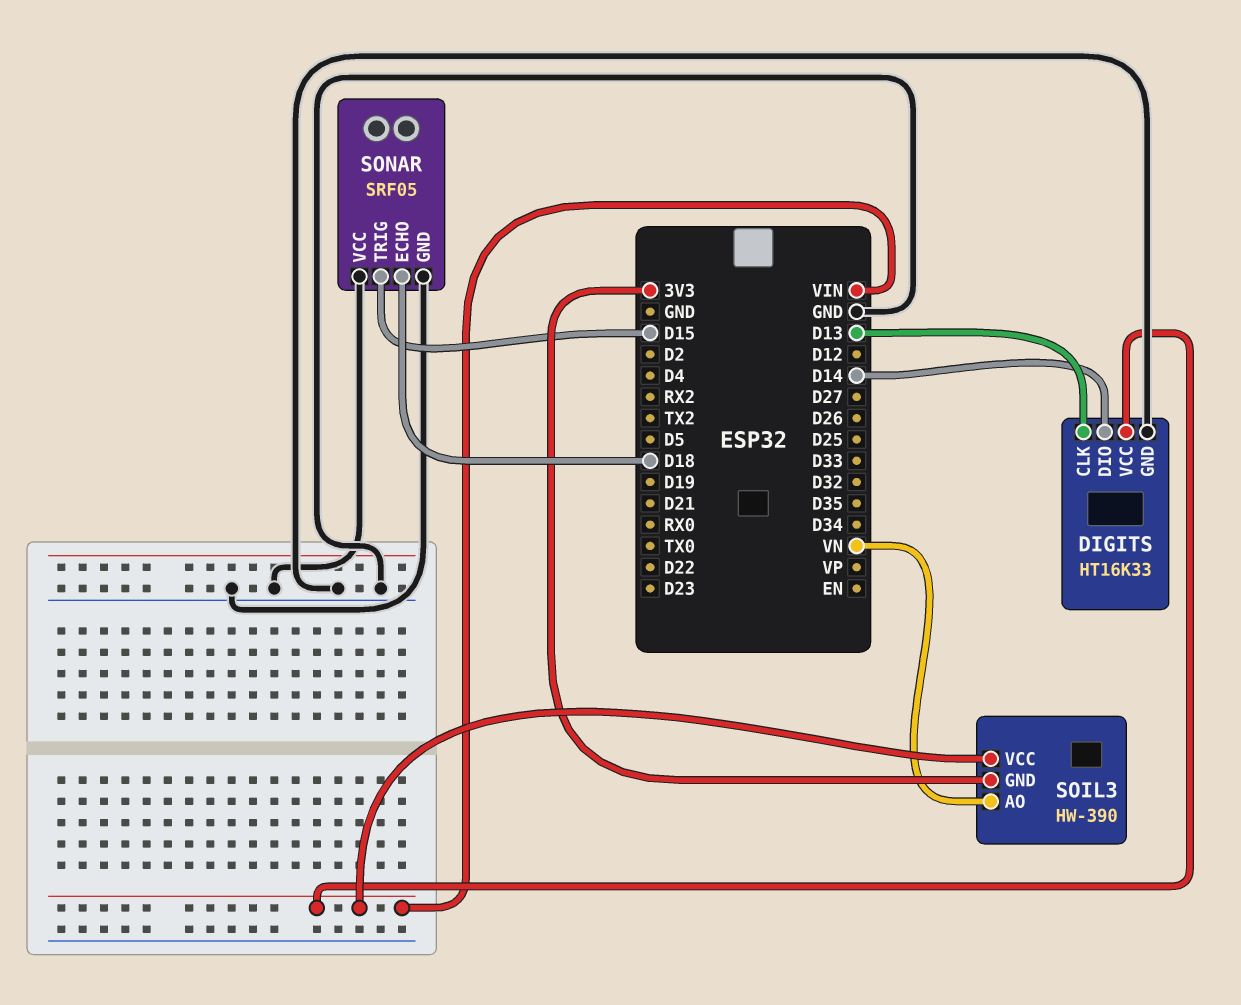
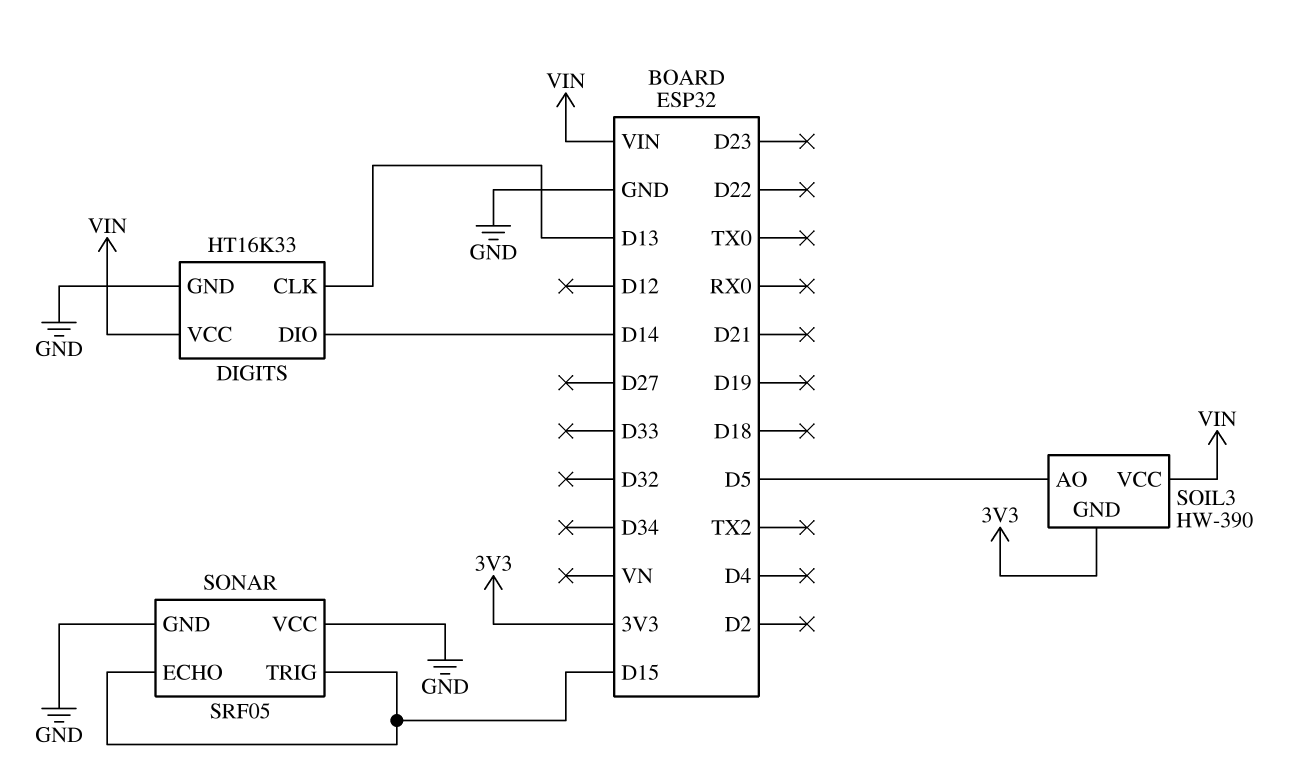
SOIL3 pin AO: VN -> D5
SONAR pin ECHO: D18 -> D15

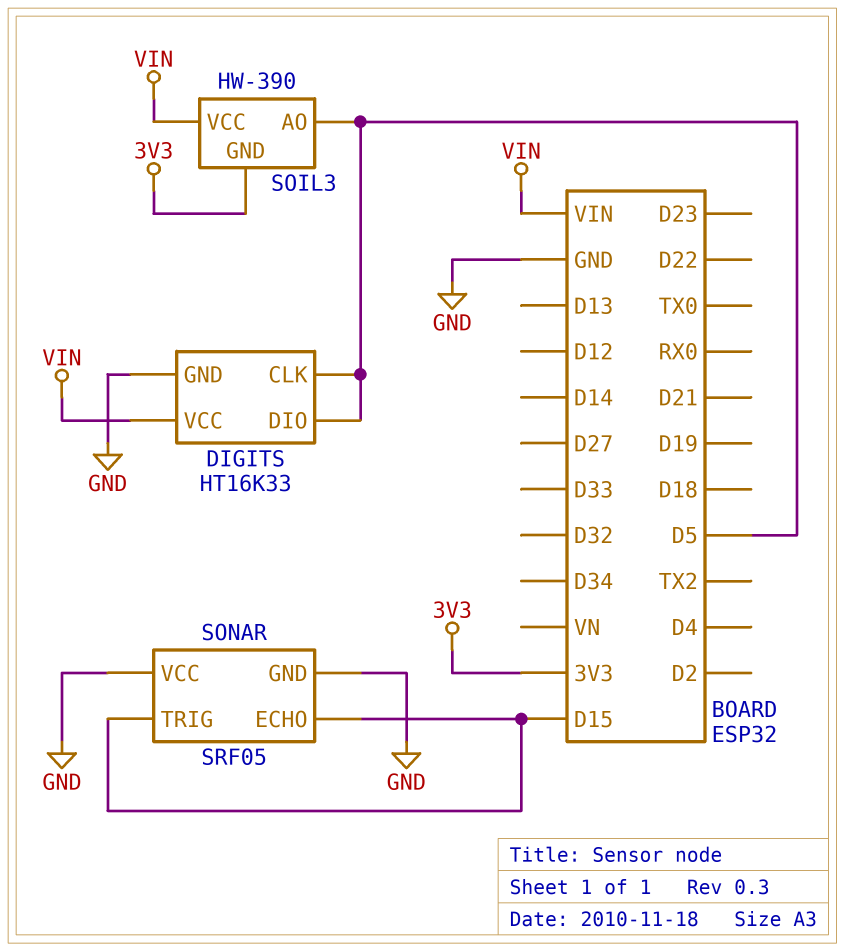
DIGITS pin CLK: D13 -> D5
DIGITS pin DIO: D14 -> D5

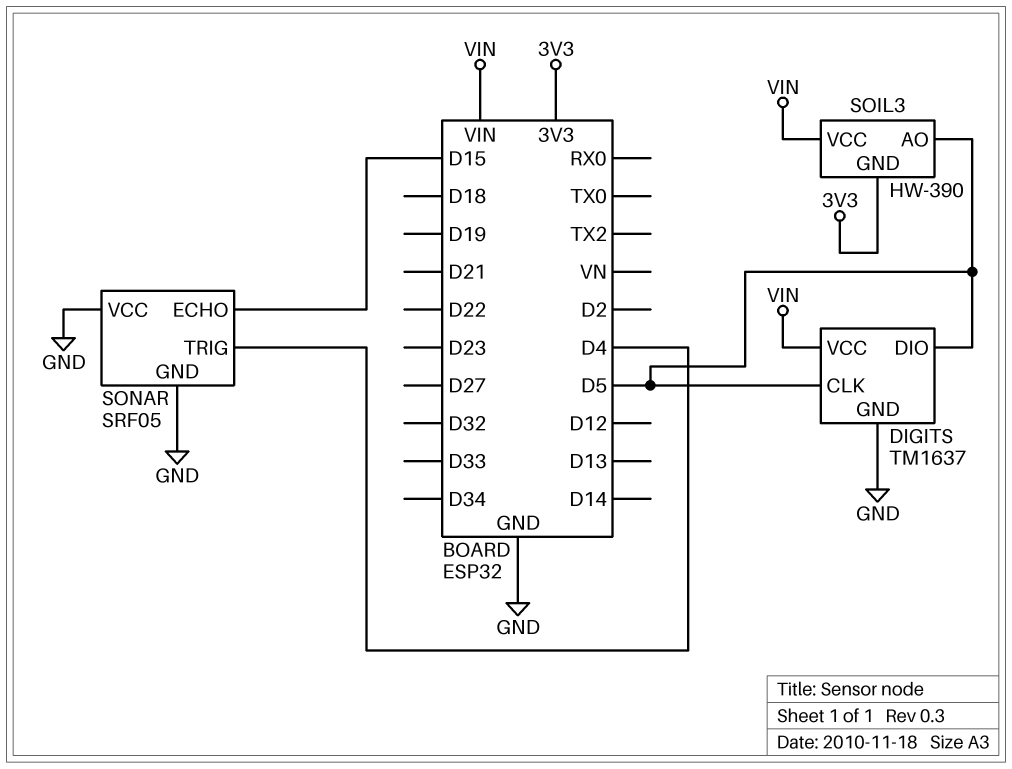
DIGITS: HT16K33 -> TM1637
SONAR pin TRIG: D15 -> D4

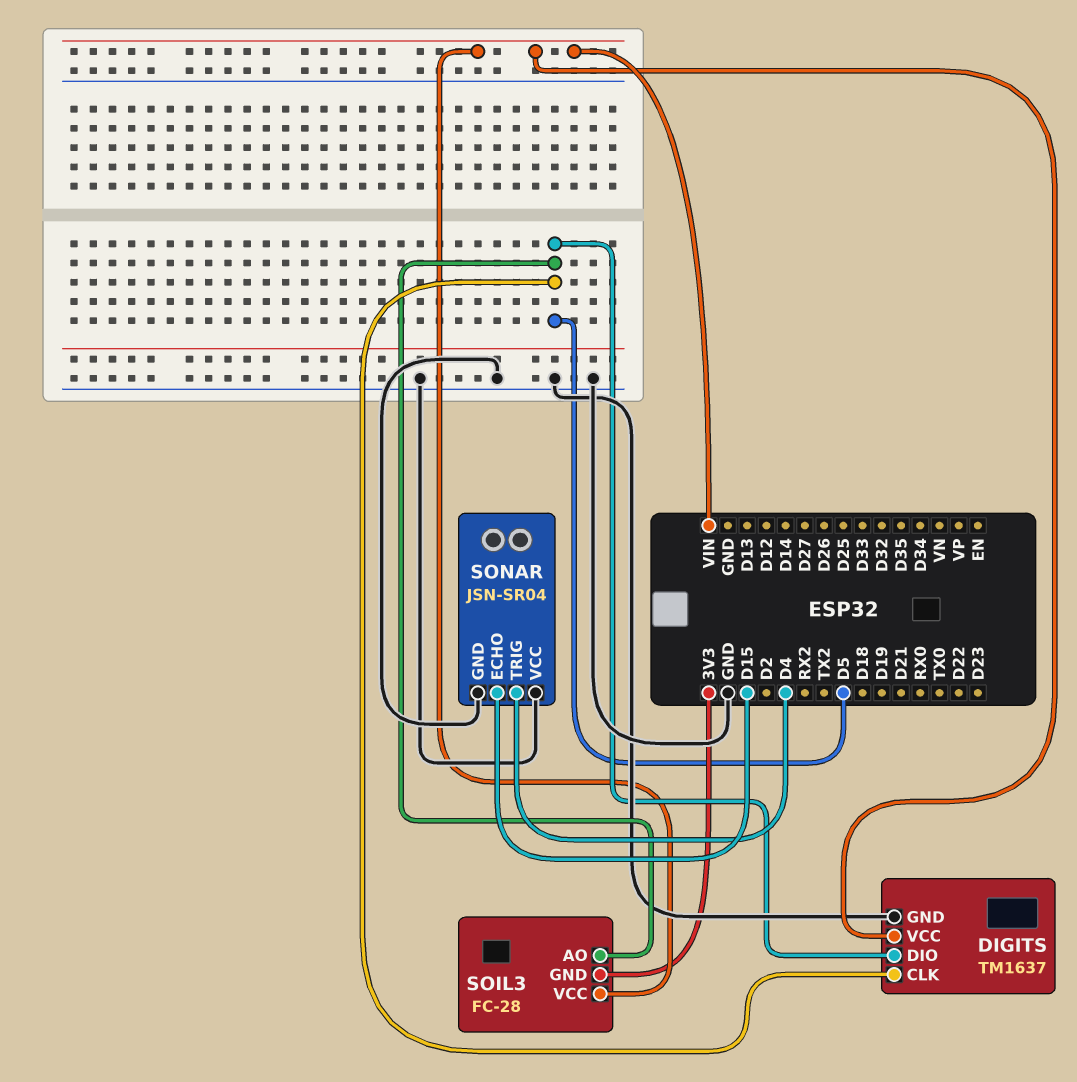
SOIL3: HW-390 -> FC-28
SONAR: SRF05 -> JSN-SR04

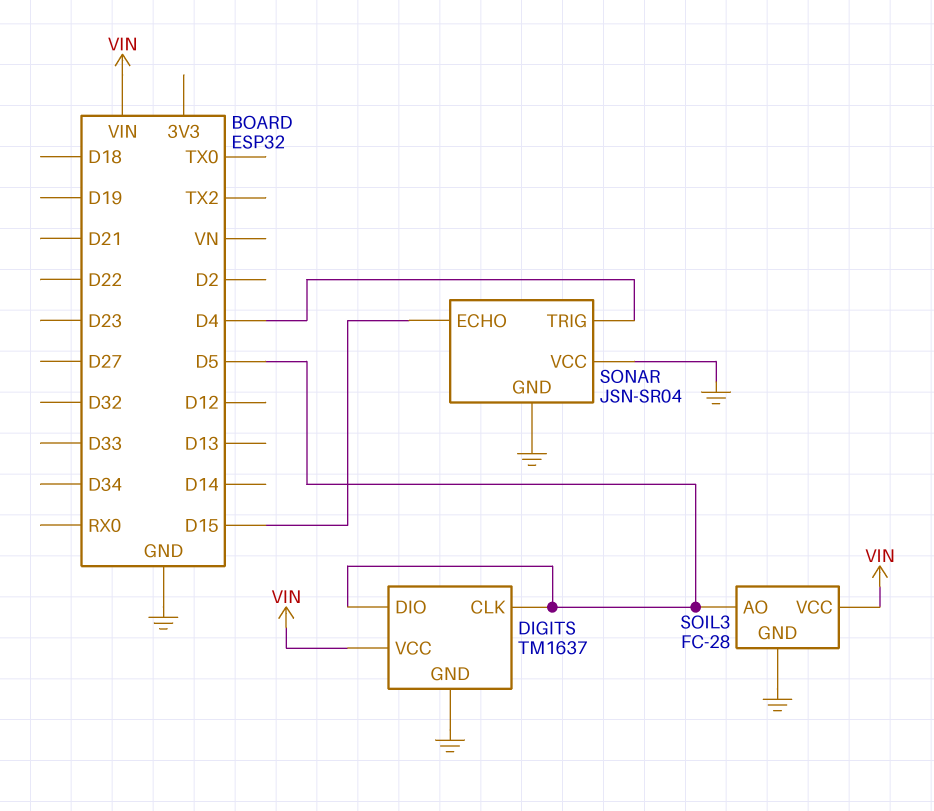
SOIL3 pin GND: 3V3 -> GND

